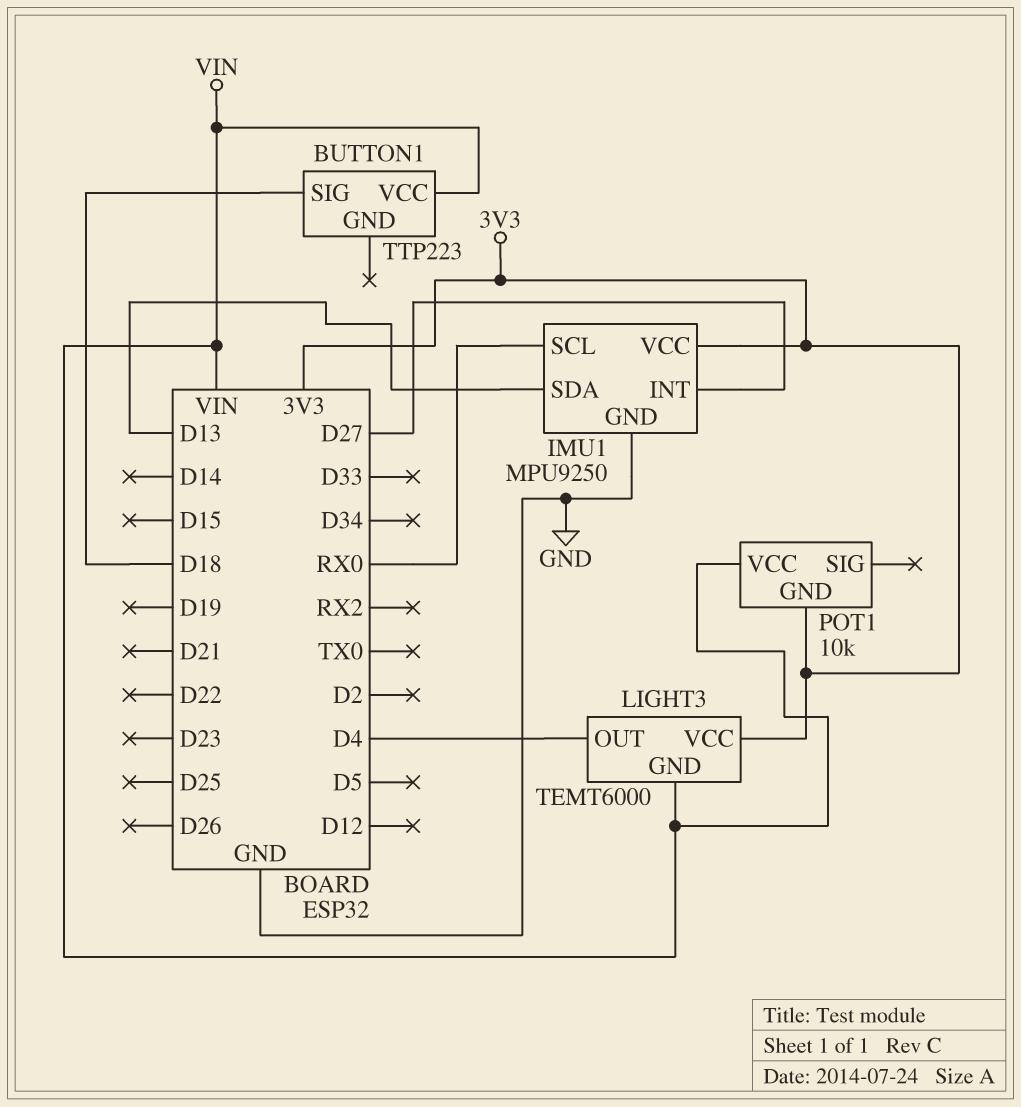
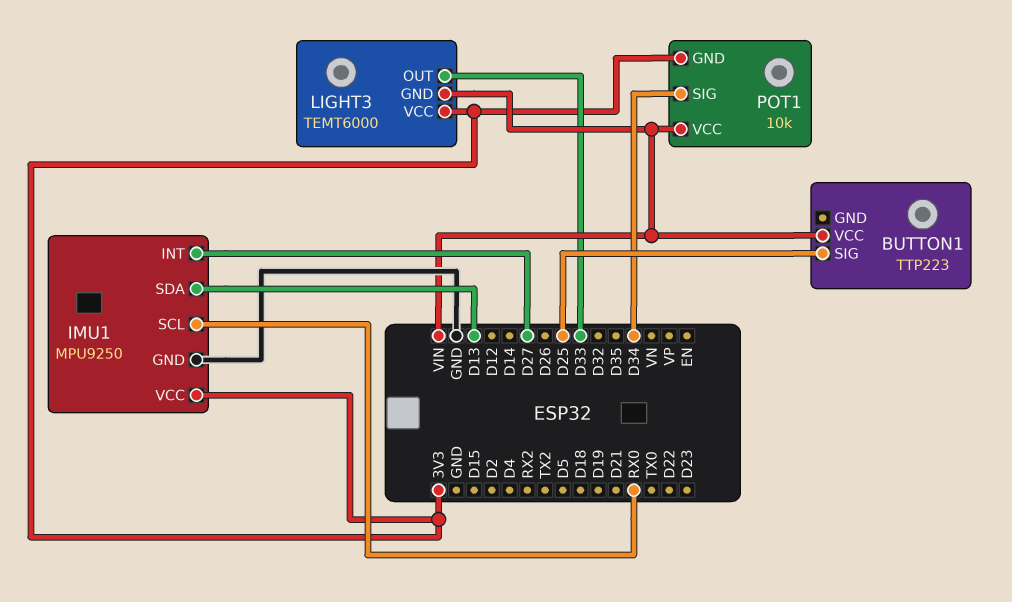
BUTTON1 pin SIG: D18 -> D25
LIGHT3 pin OUT: D4 -> D33
POT1 pin SIG: none -> D34

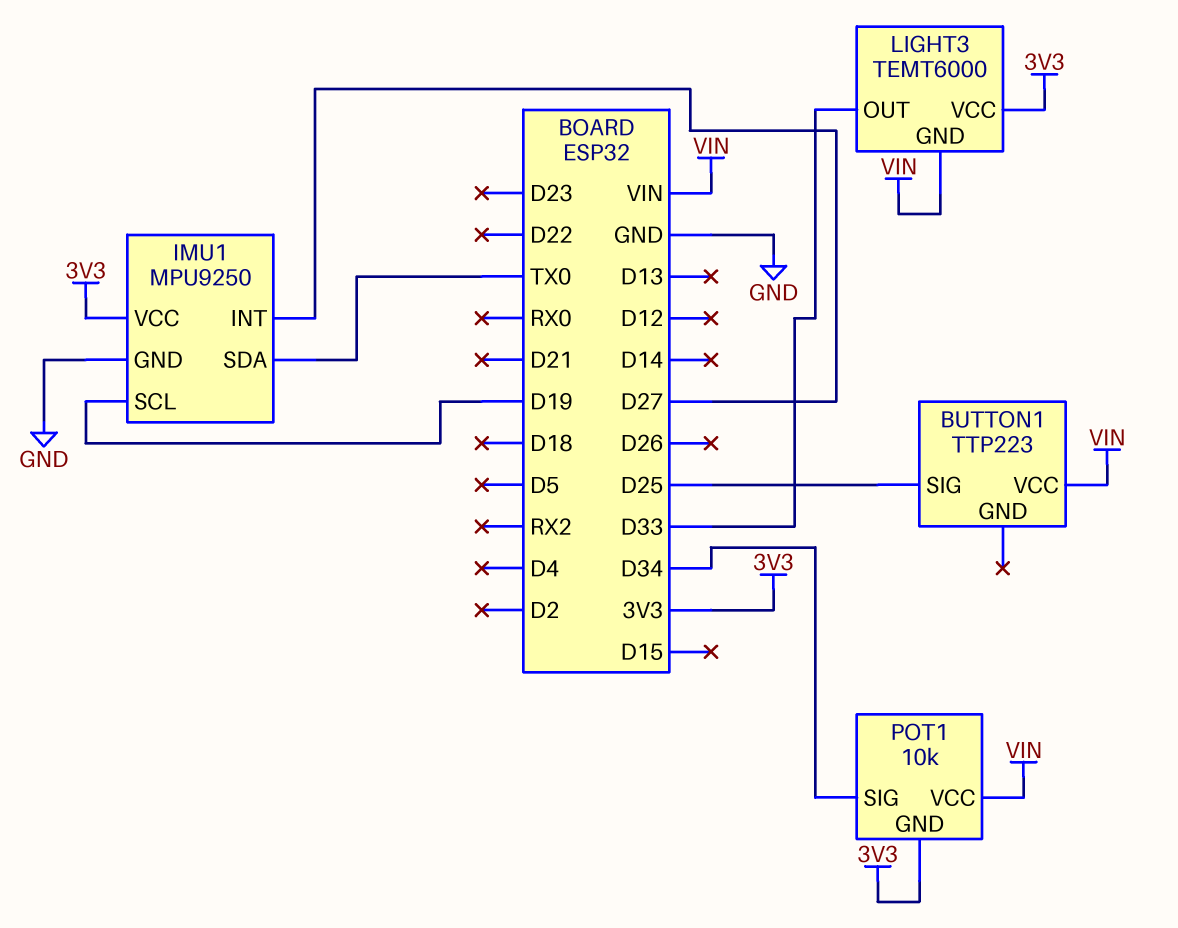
IMU1 pin SCL: RX0 -> D19
IMU1 pin SDA: D13 -> TX0

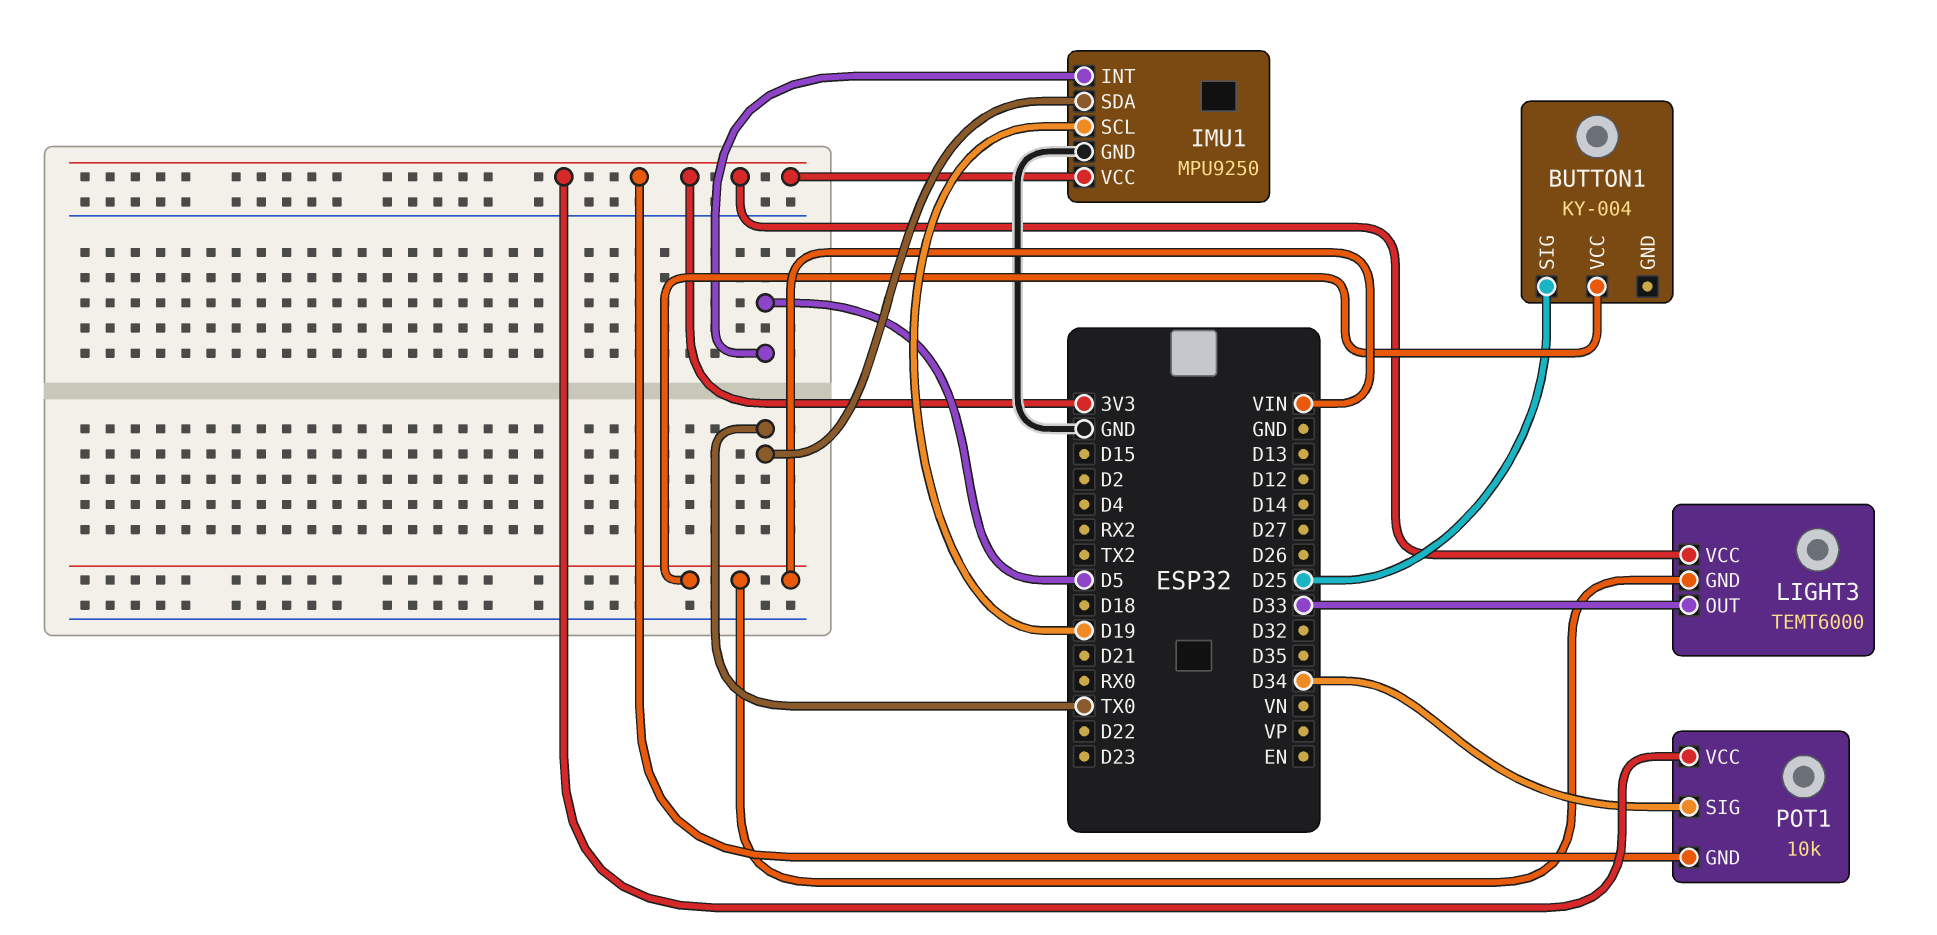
BUTTON1: TTP223 -> KY-004
IMU1 pin INT: D27 -> D5
POT1 pin VCC: VIN -> 3V3

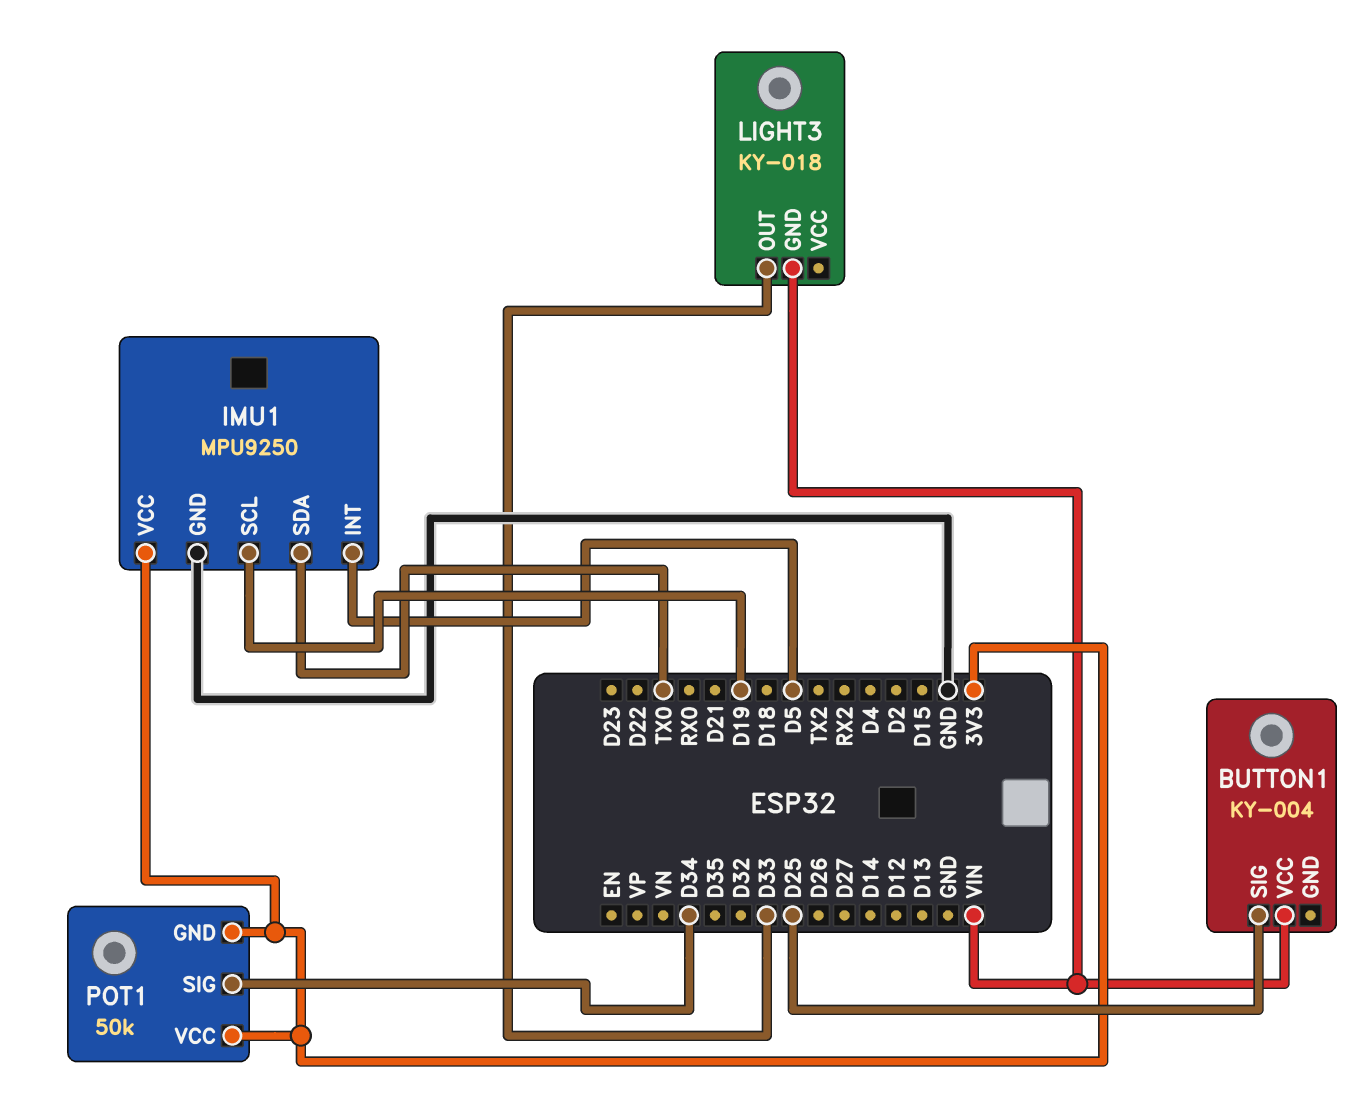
LIGHT3: TEMT6000 -> KY-018
LIGHT3 pin VCC: 3V3 -> none
POT1: 10k -> 50k

